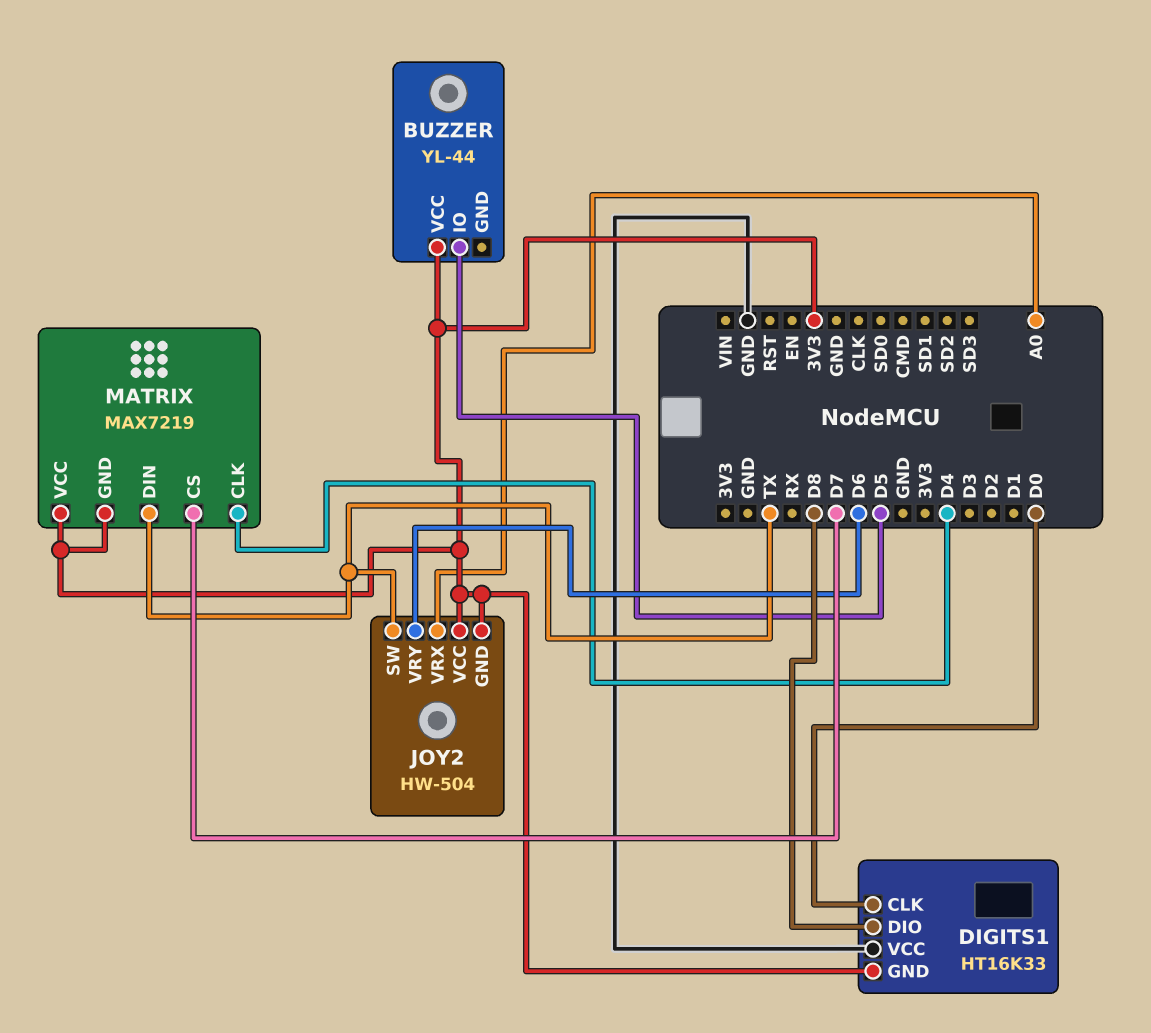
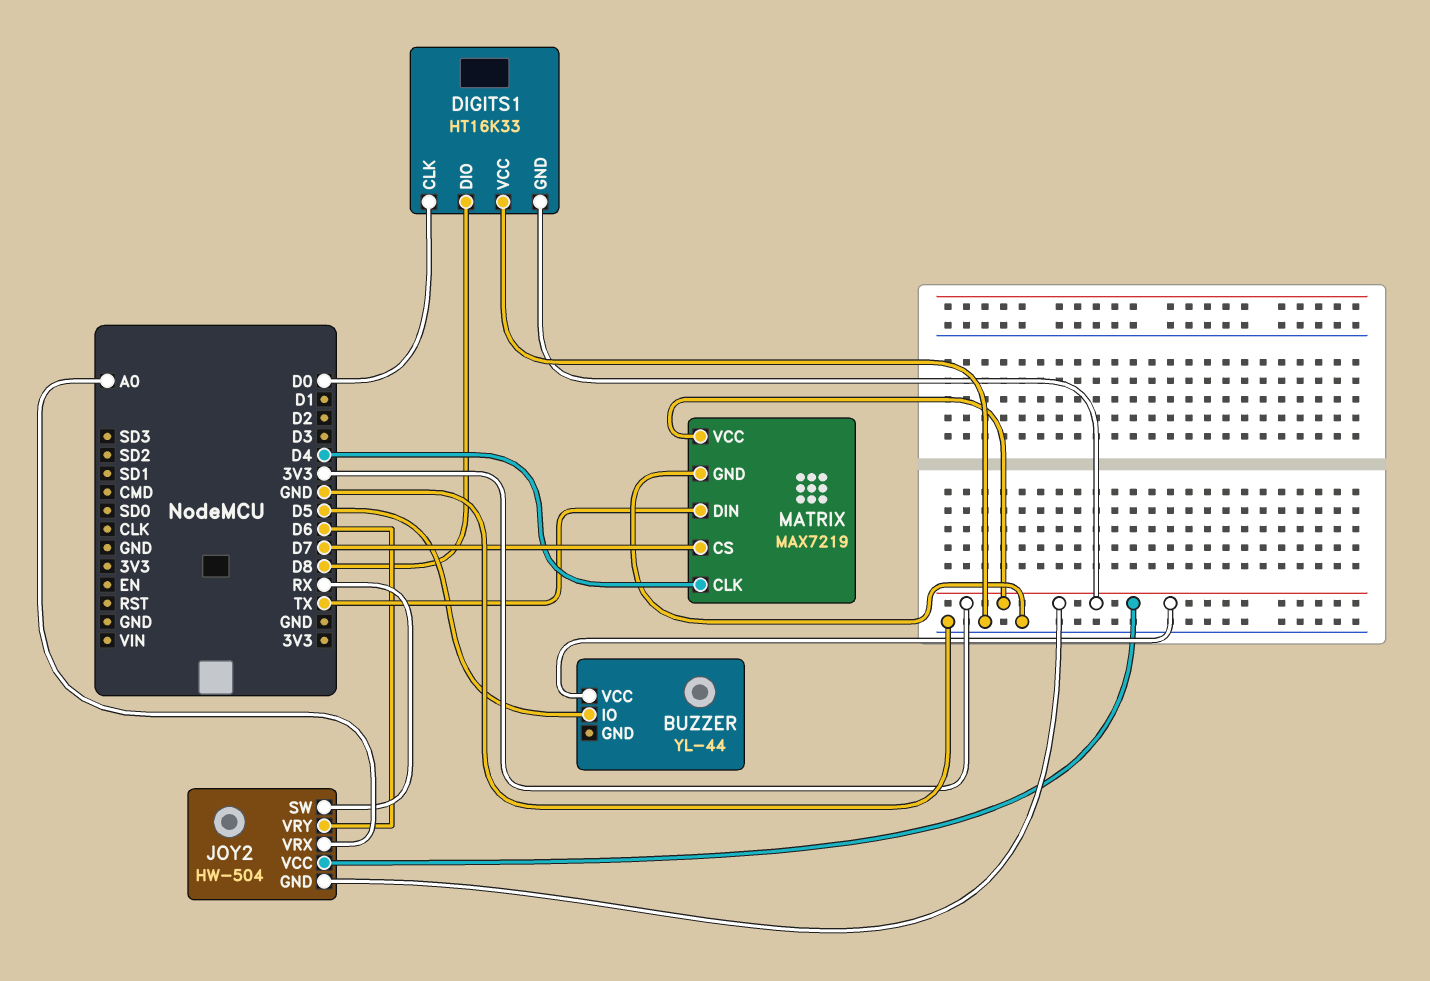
JOY2 pin SW: TX -> RX
MATRIX pin GND: 3V3 -> GND

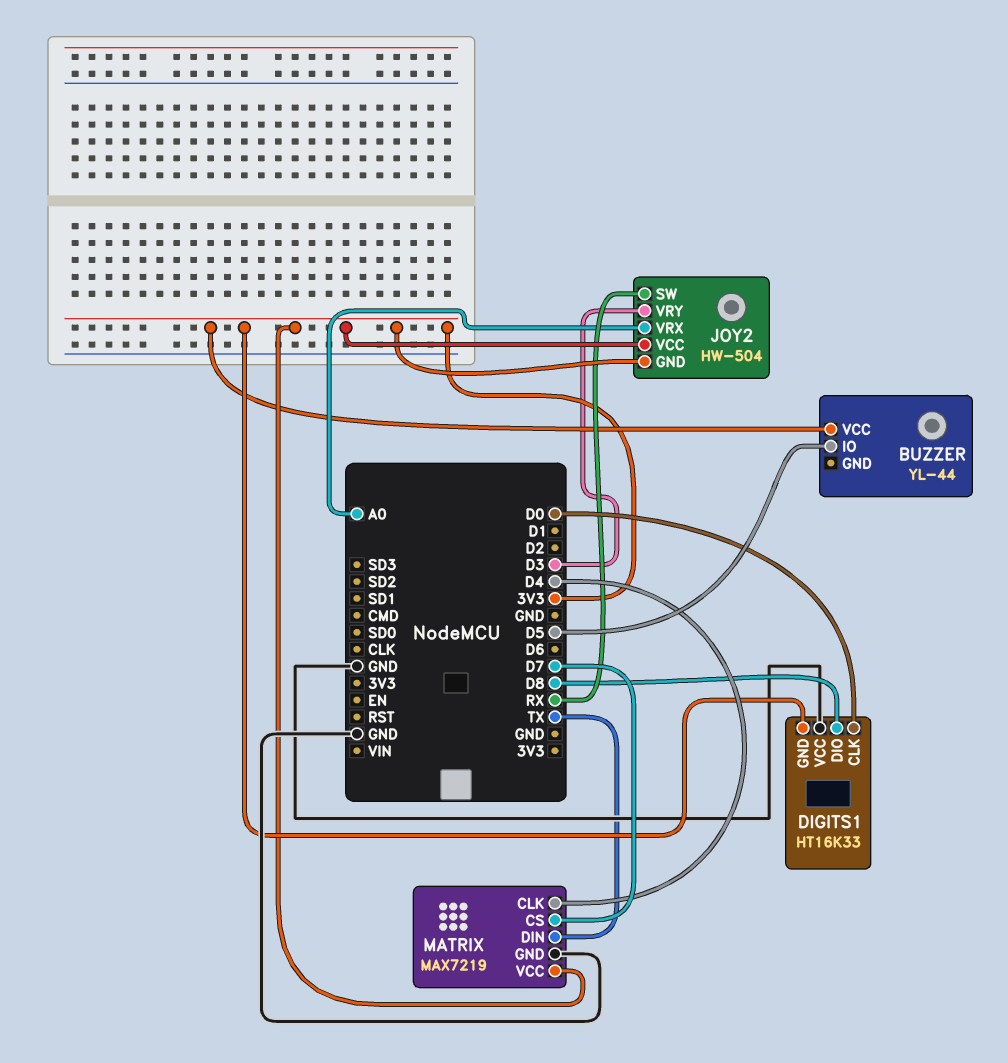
JOY2 pin VRY: D6 -> D3

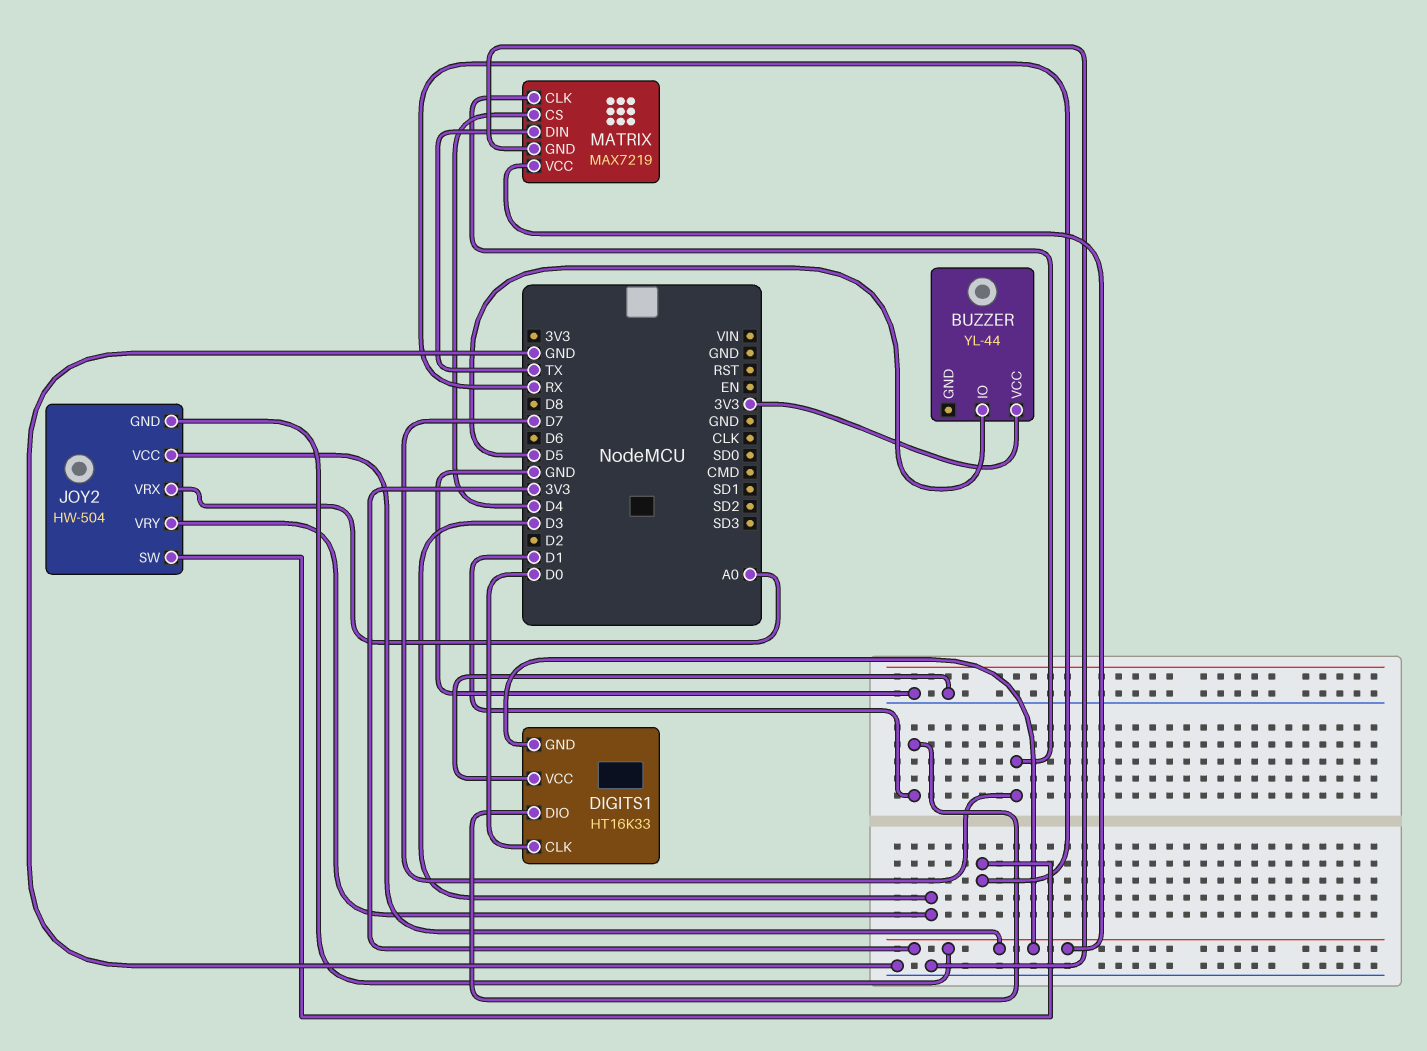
DIGITS1 pin DIO: D8 -> D1
MATRIX pin CLK: D4 -> D7
MATRIX pin CS: D7 -> D4

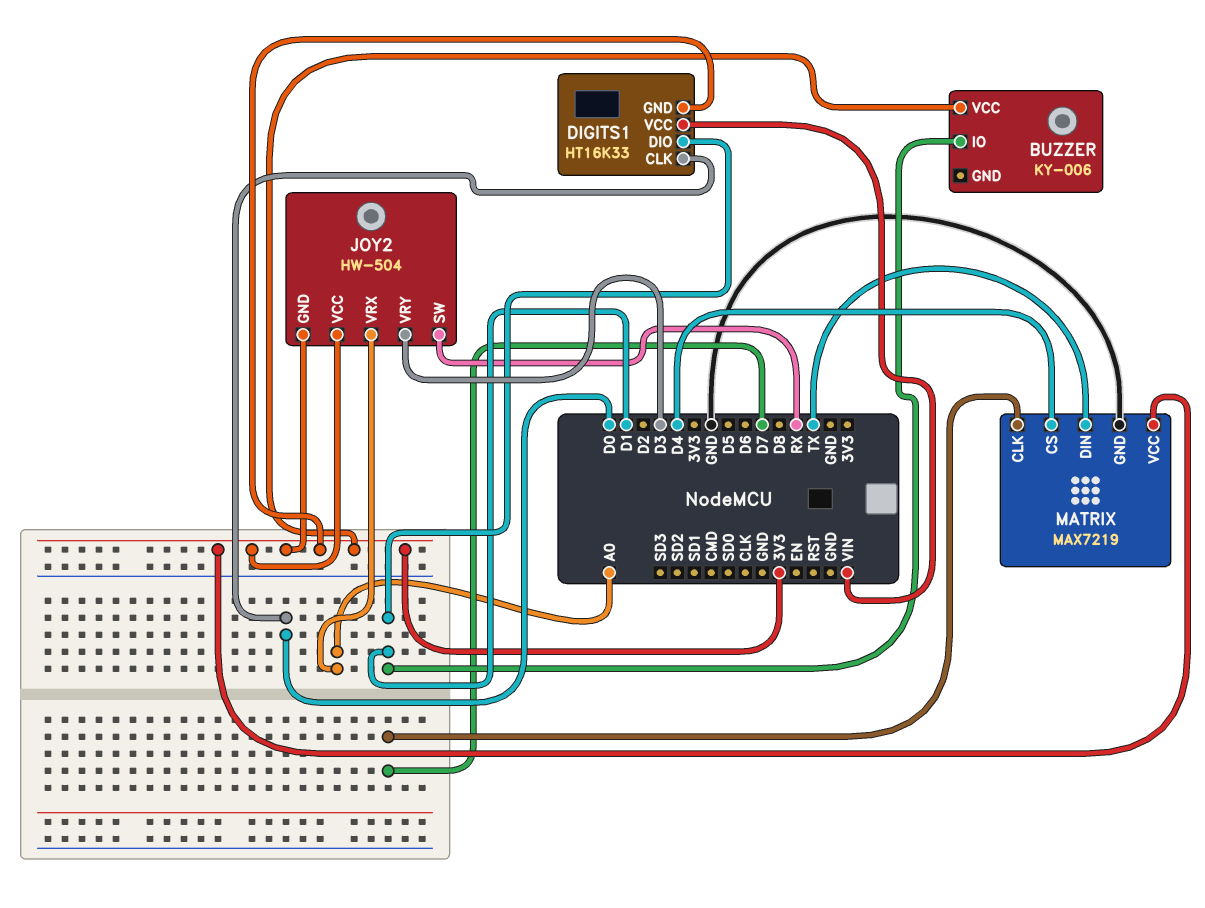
BUZZER: YL-44 -> KY-006
BUZZER pin IO: D5 -> D1
DIGITS1 pin VCC: GND -> VIN

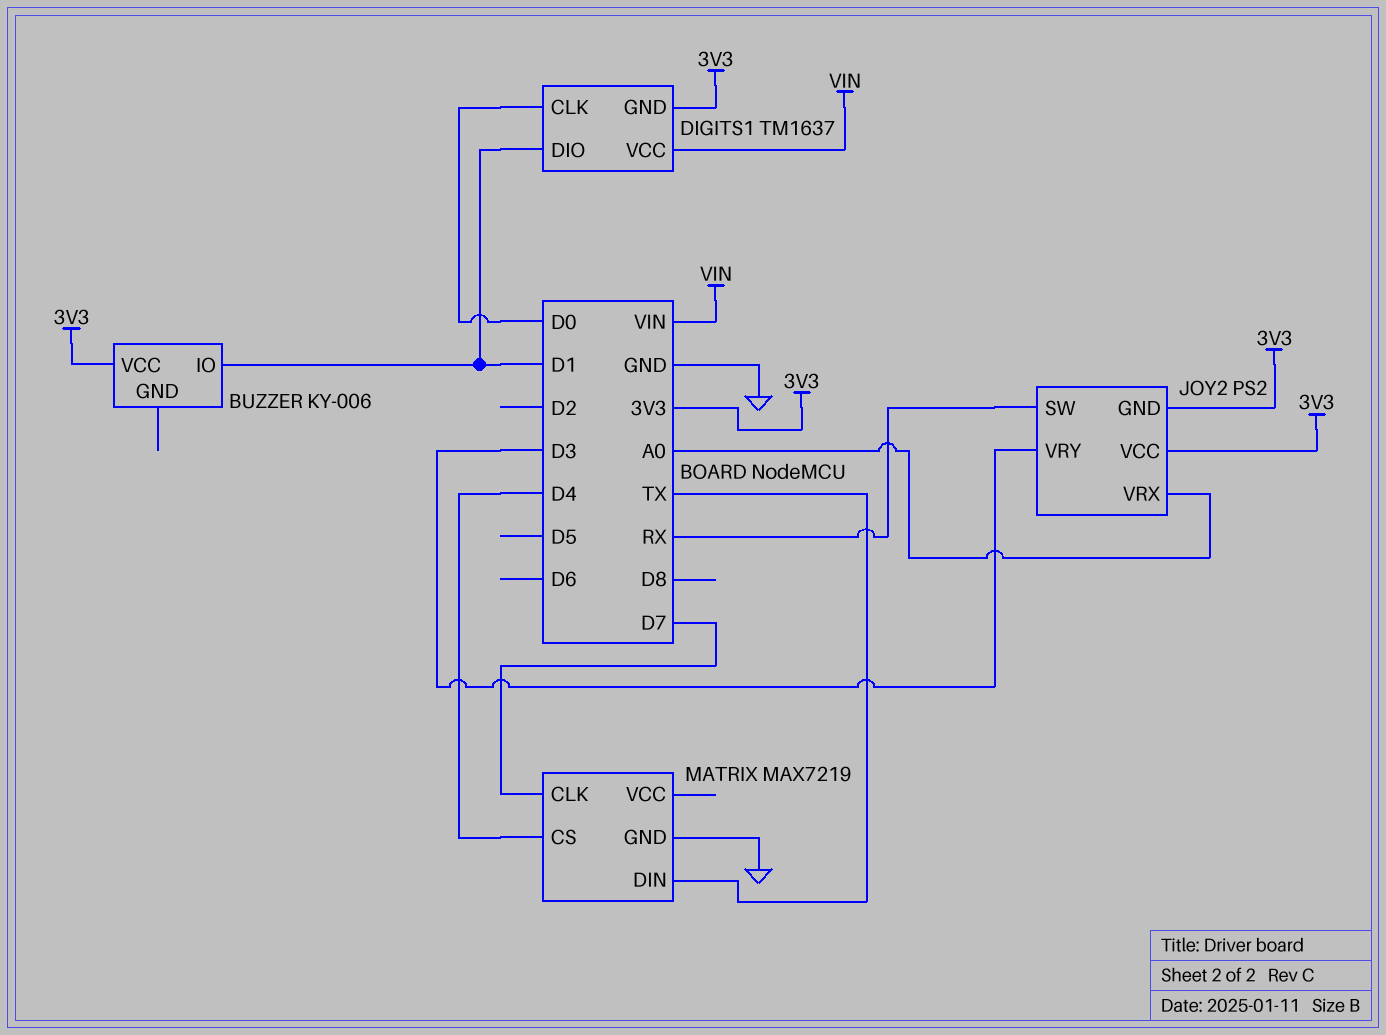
DIGITS1: HT16K33 -> TM1637
JOY2: HW-504 -> PS2
MATRIX pin VCC: 3V3 -> none

